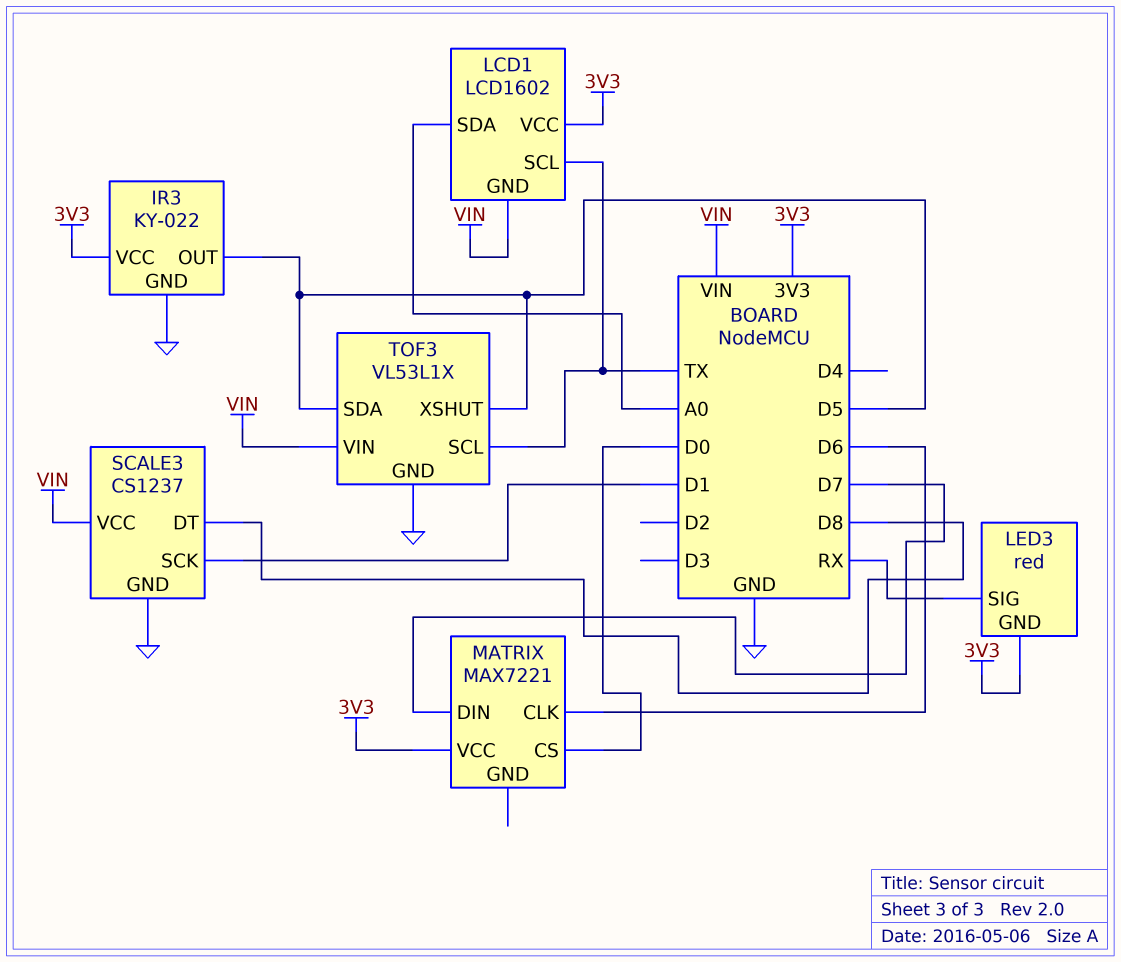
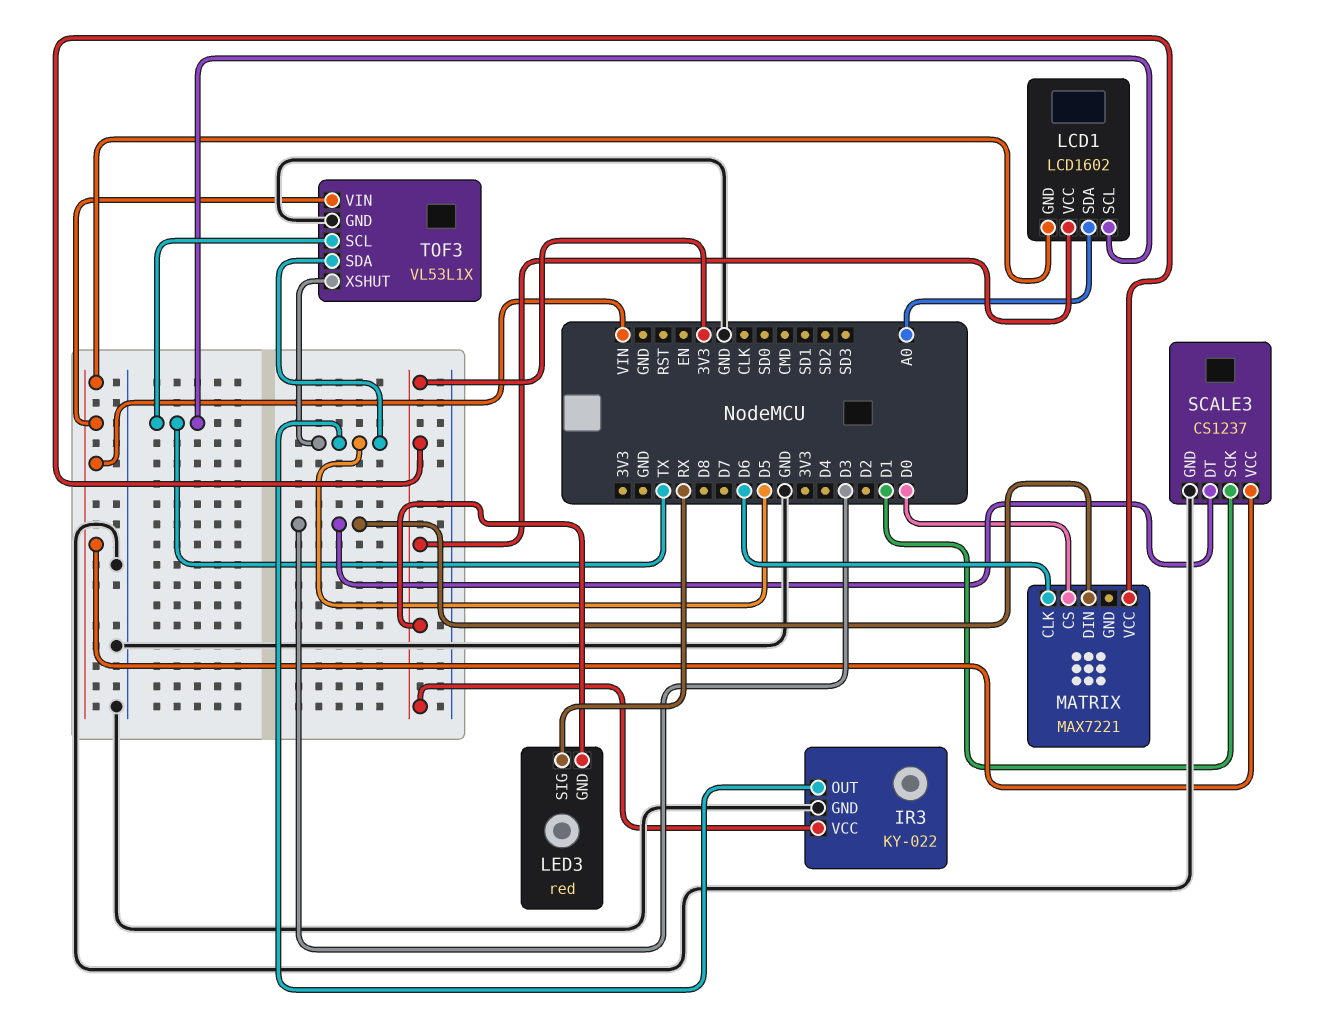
MATRIX pin DIN: D7 -> D3
SCALE3 pin DT: D8 -> D3

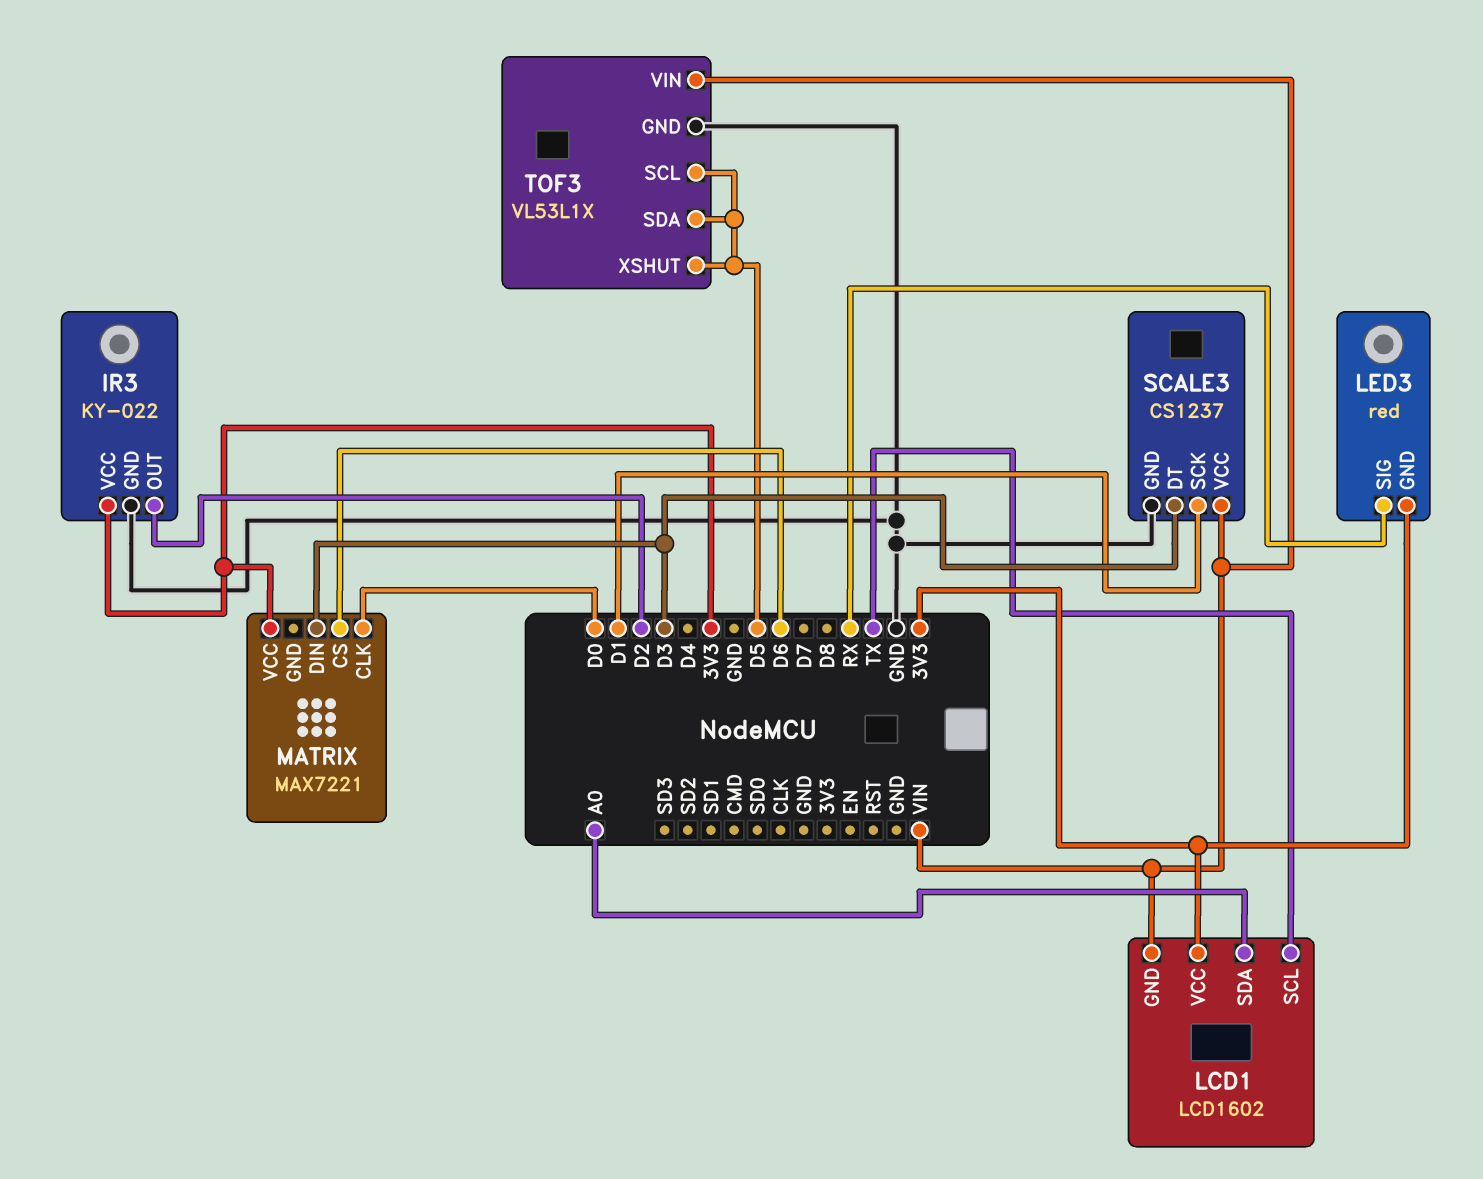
IR3 pin OUT: D5 -> D2
MATRIX pin CLK: D6 -> D0
MATRIX pin CS: D0 -> D6
TOF3 pin SCL: TX -> D5

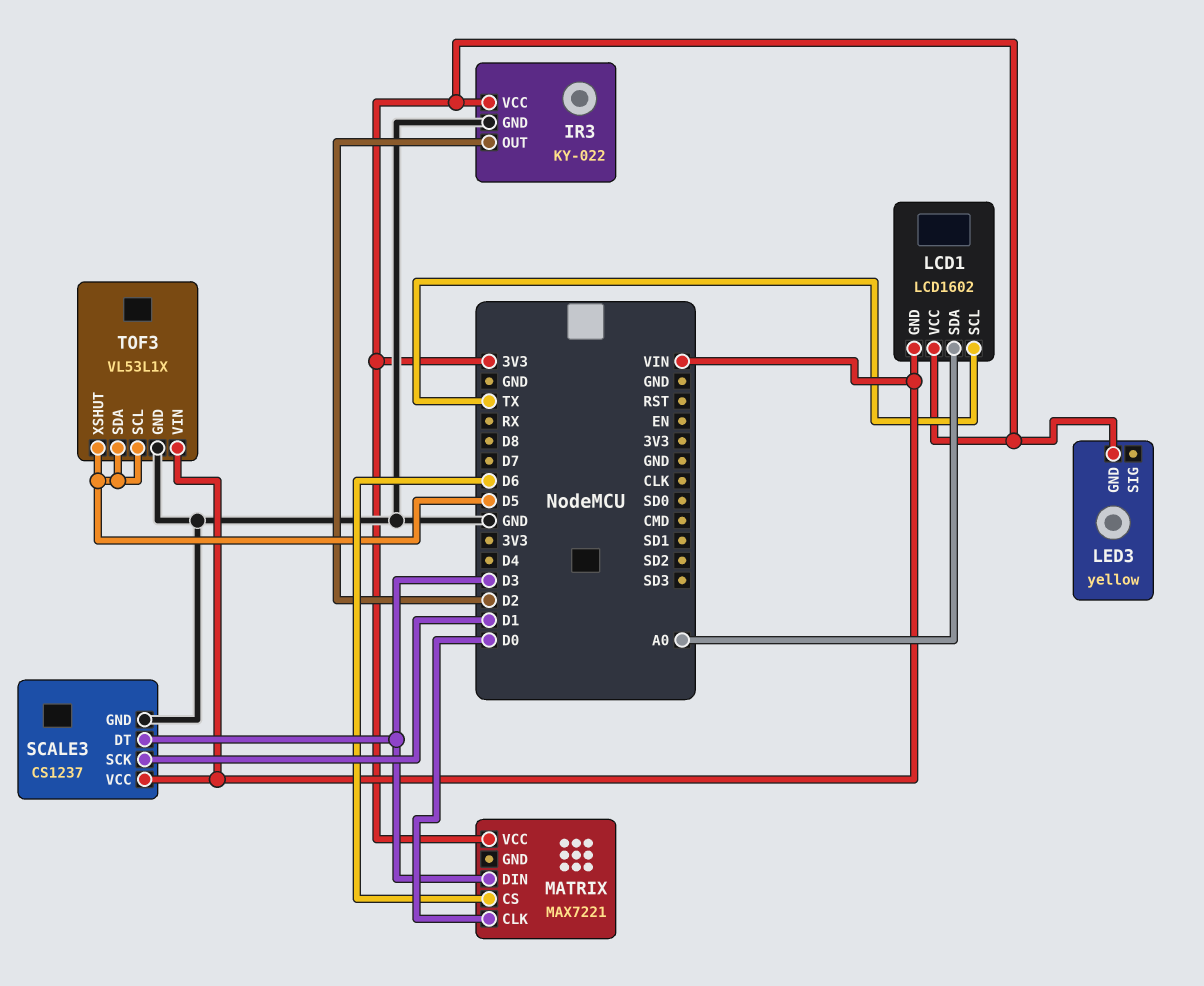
LED3: red -> yellow
LED3 pin SIG: RX -> none

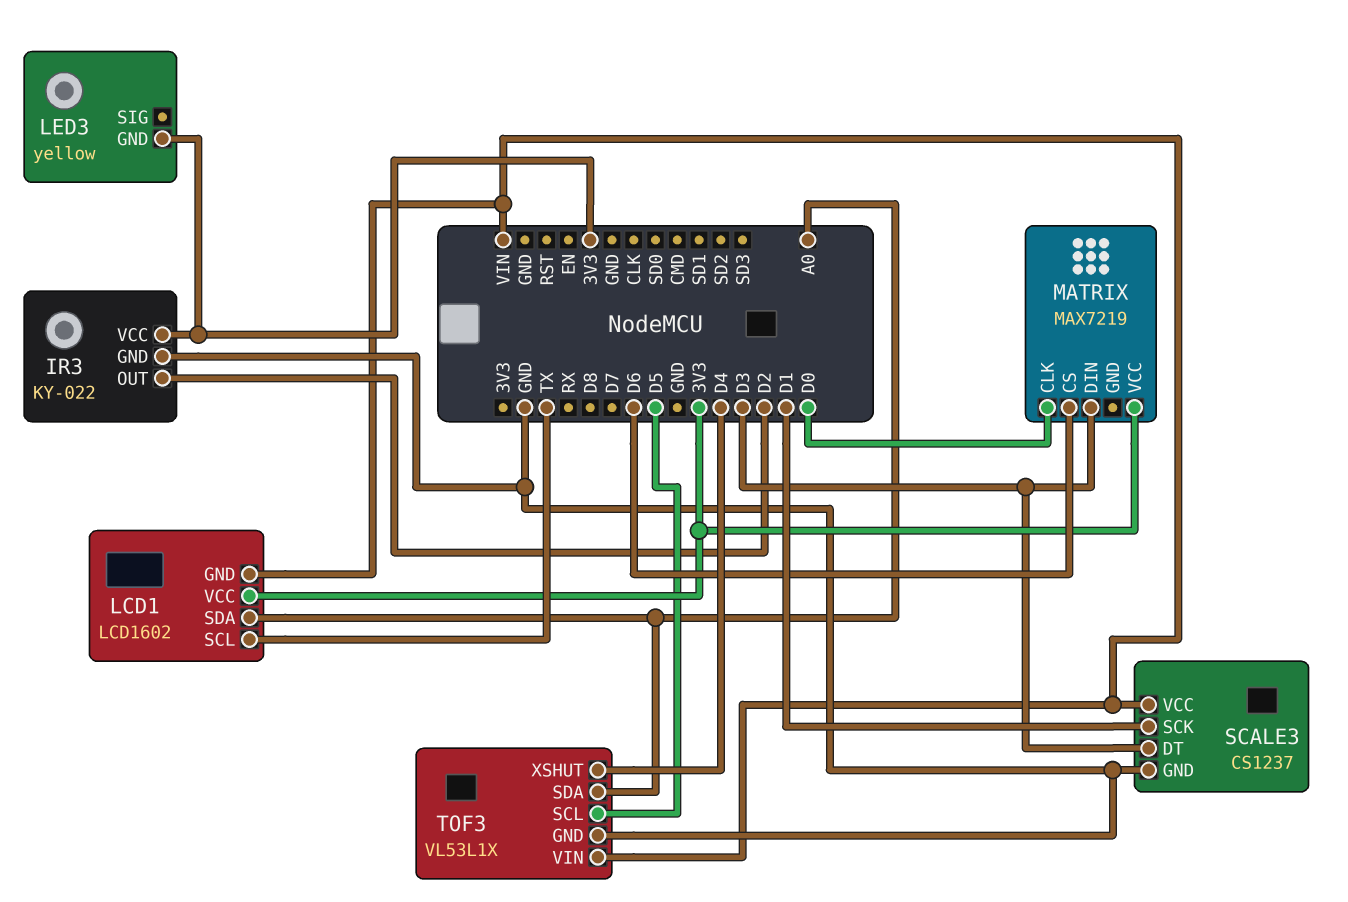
MATRIX: MAX7221 -> MAX7219
TOF3 pin SDA: D5 -> A0
TOF3 pin XSHUT: D5 -> D4

